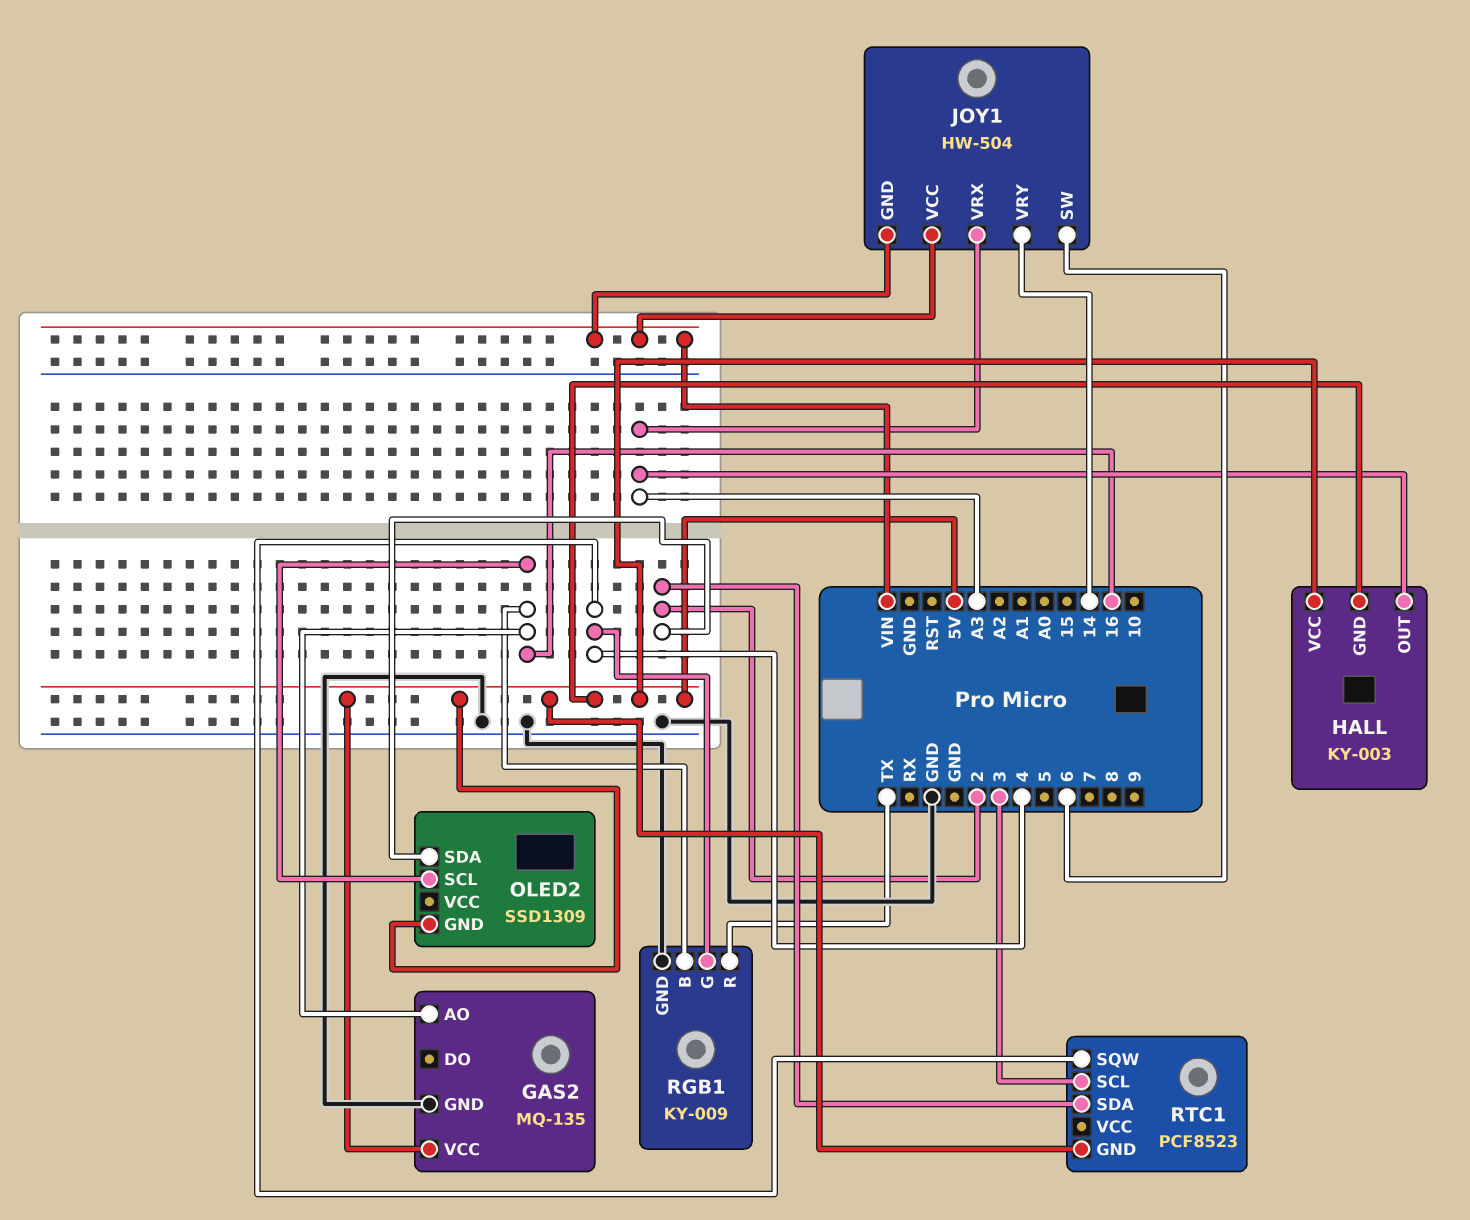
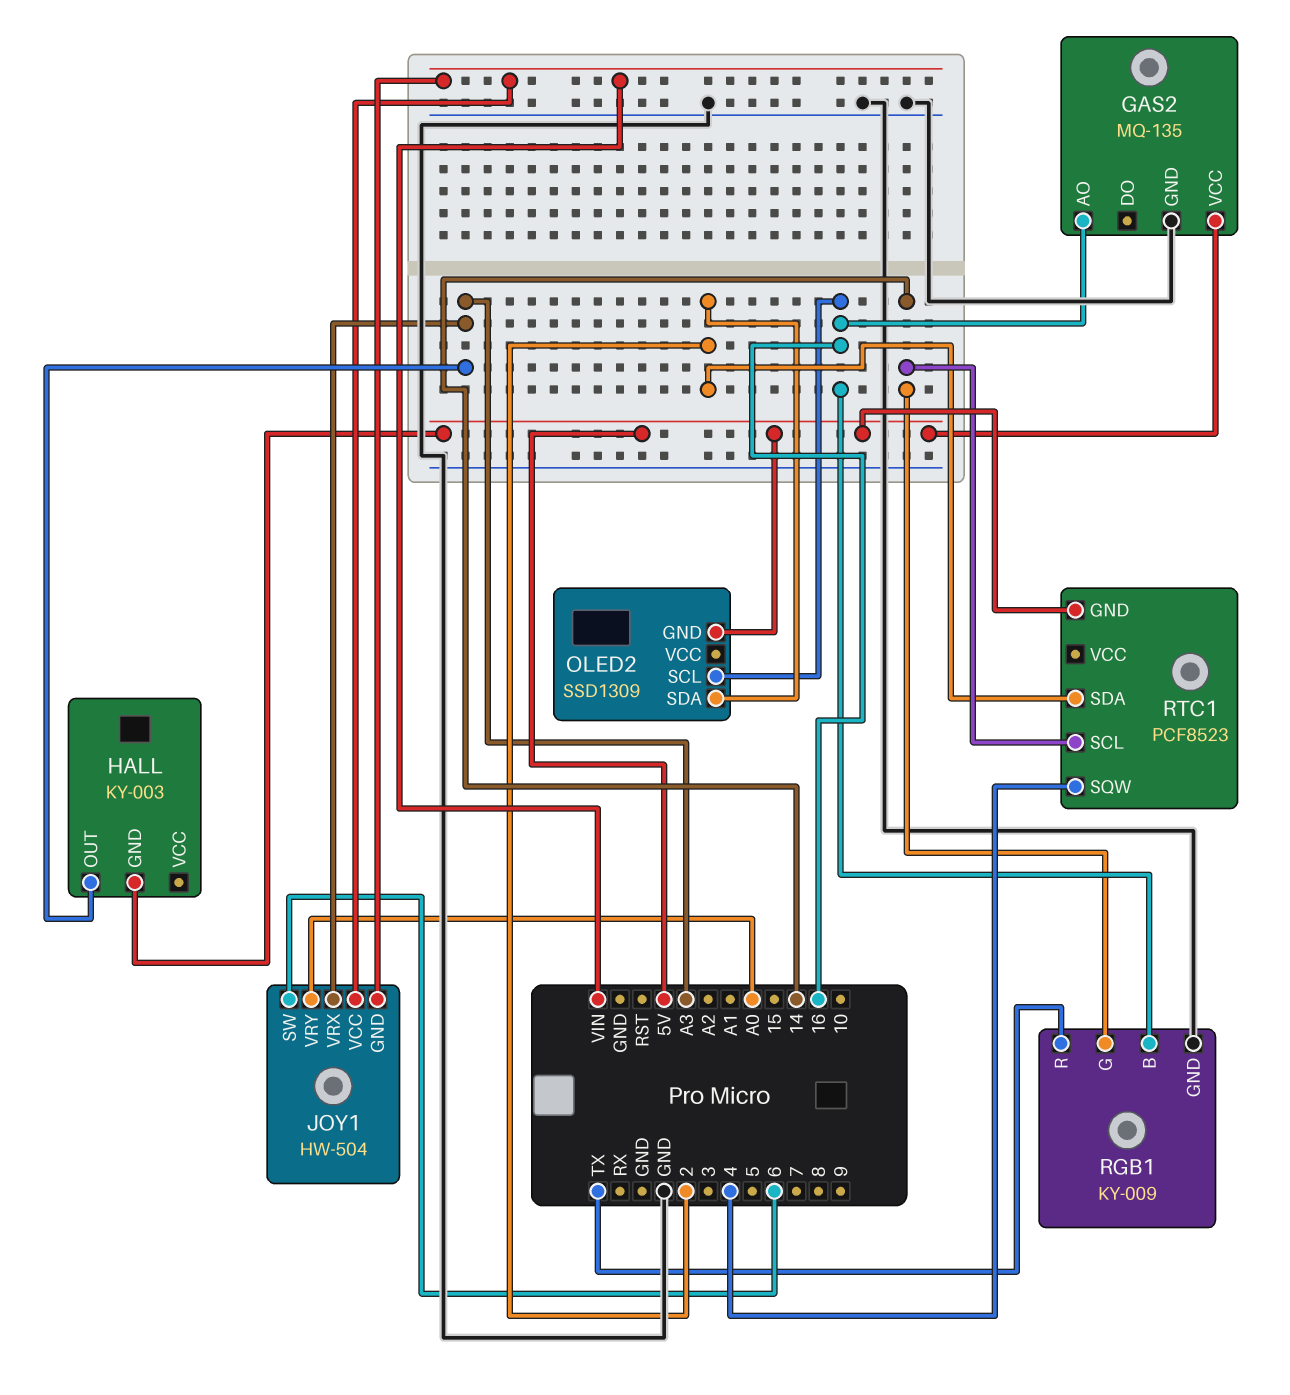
HALL pin VCC: 5V -> none
JOY1 pin VRY: 14 -> A0
RGB1 pin G: 4 -> 14
RTC1 pin SCL: 3 -> 14

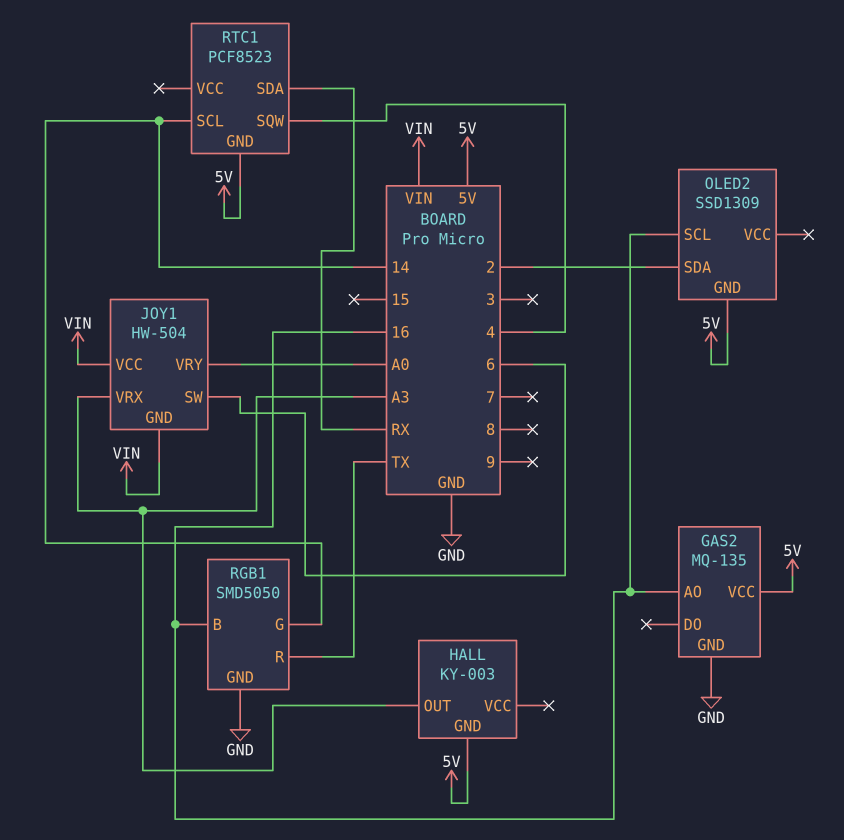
RGB1: KY-009 -> SMD5050
RTC1 pin SDA: 2 -> RX

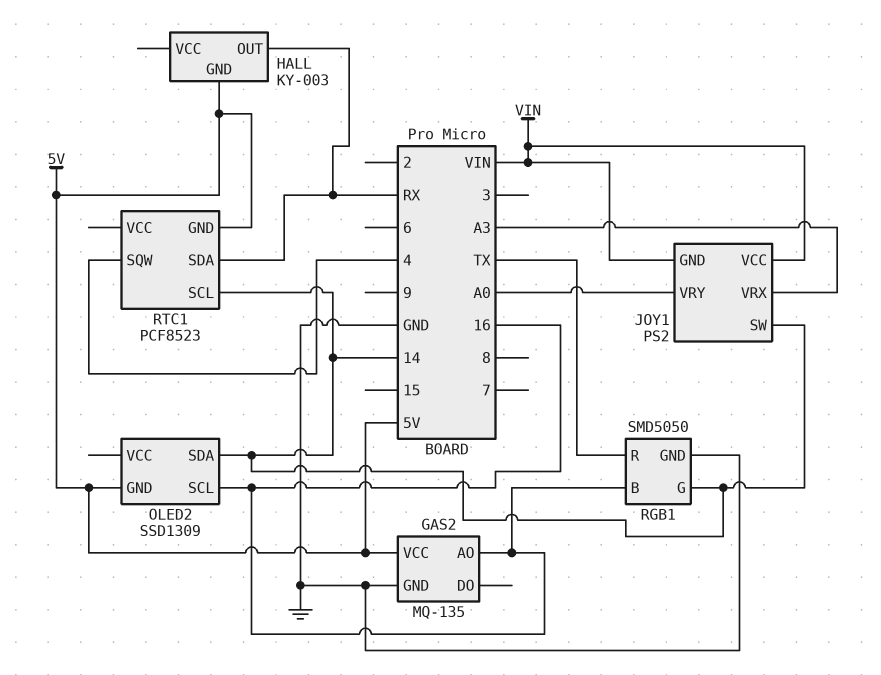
HALL pin OUT: A3 -> RX
JOY1: HW-504 -> PS2
JOY1 pin SW: 6 -> 14
OLED2 pin SDA: 2 -> 14

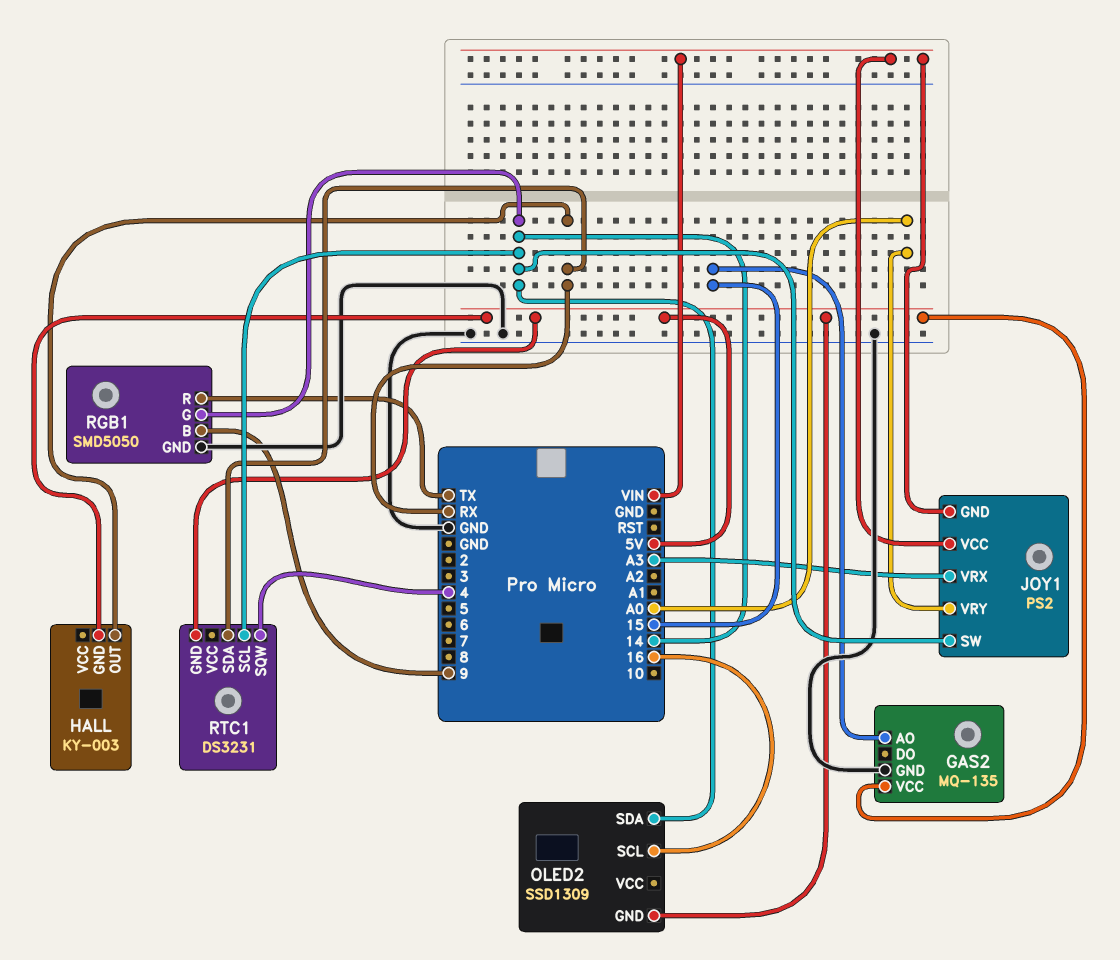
GAS2 pin AO: 16 -> 15
RGB1 pin B: 16 -> 9
RTC1: PCF8523 -> DS3231

